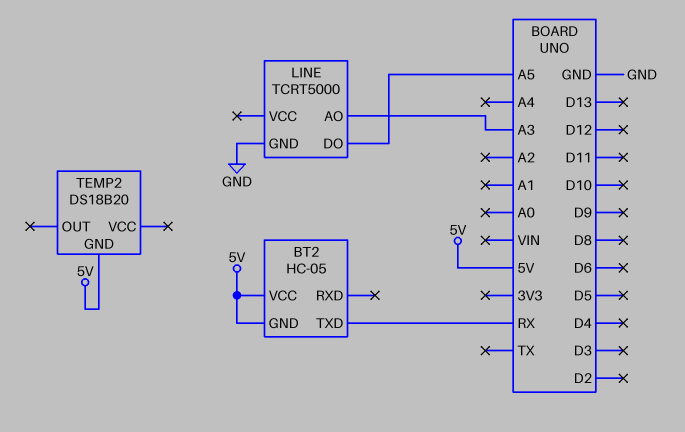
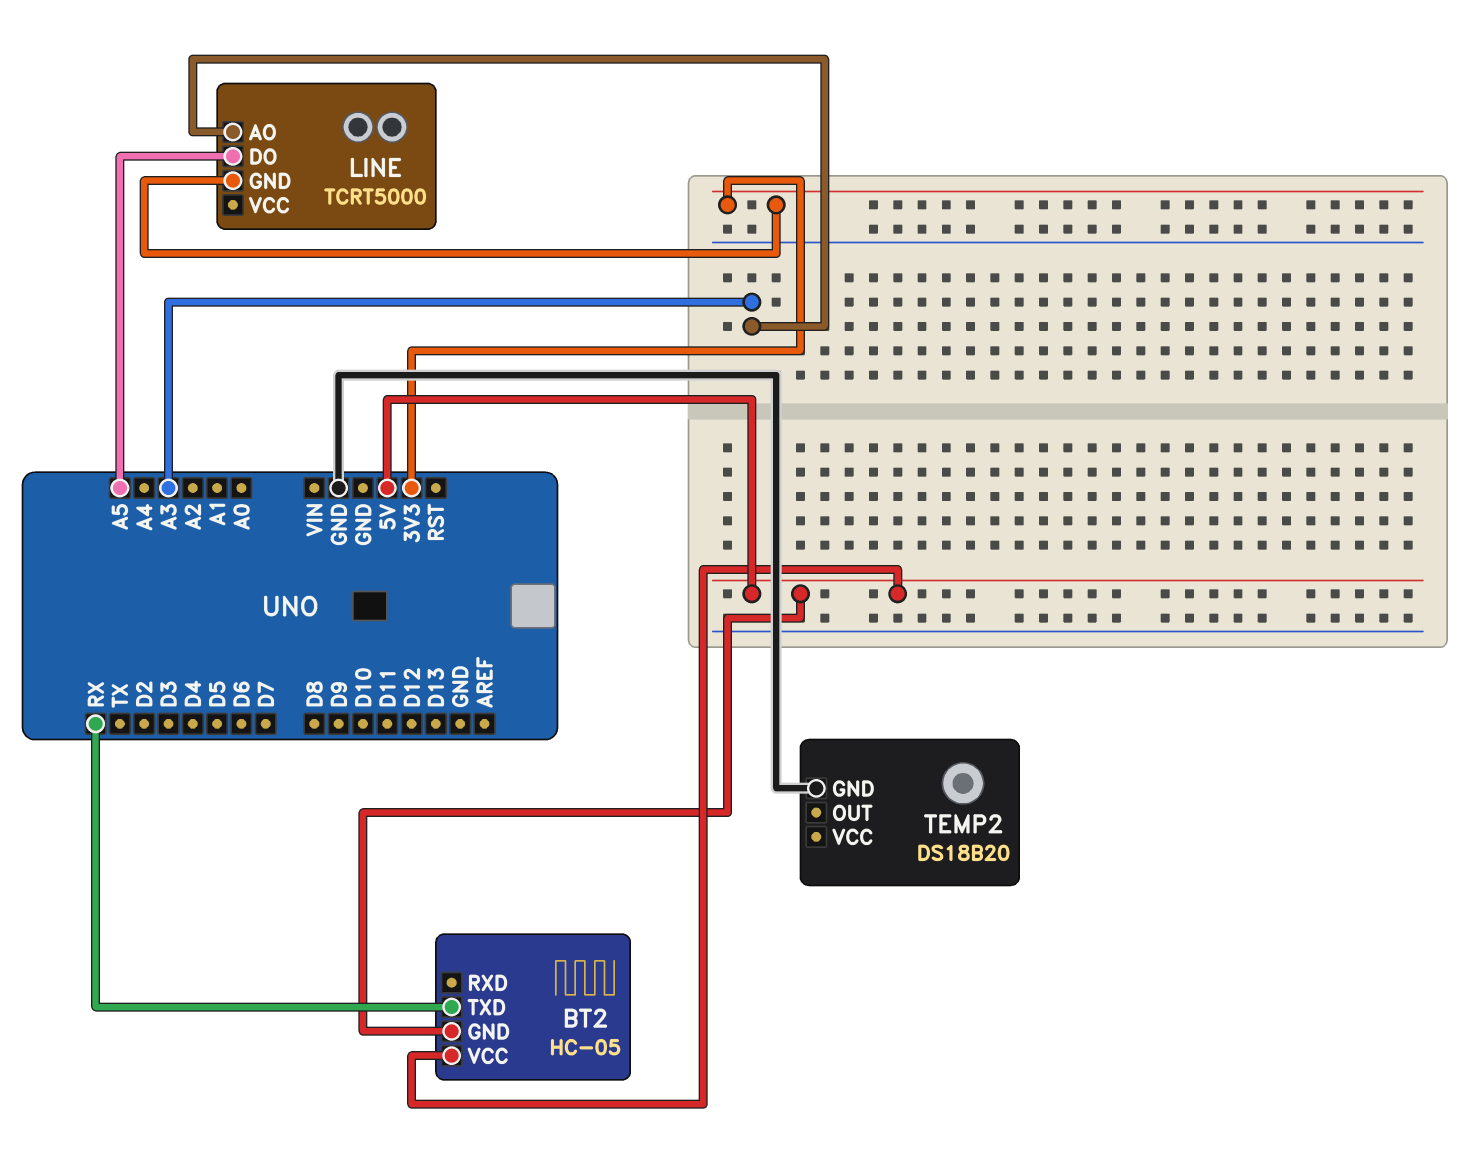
LINE pin GND: GND -> 3V3
TEMP2 pin GND: 5V -> GND

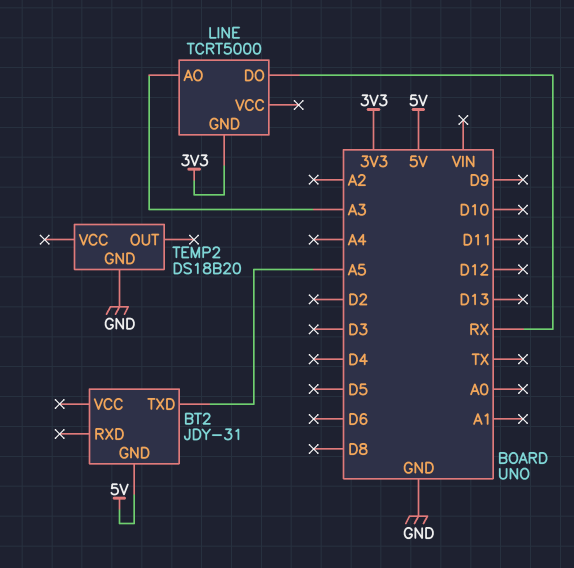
BT2: HC-05 -> JDY-31
BT2 pin TXD: RX -> A5
BT2 pin VCC: 5V -> none
LINE pin DO: A5 -> RX

